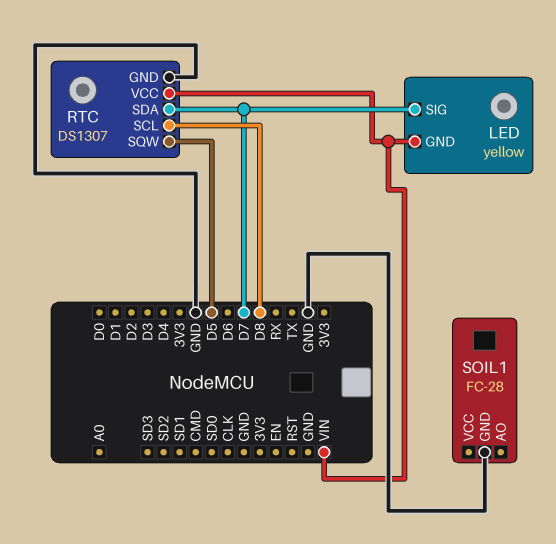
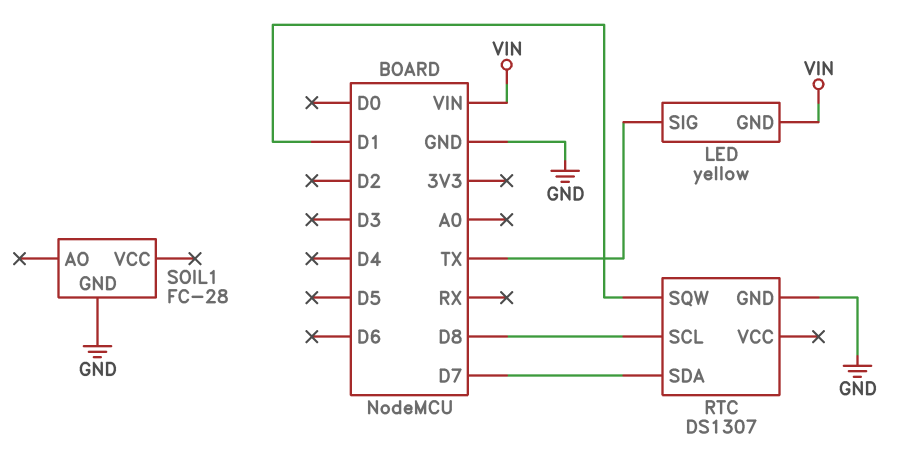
LED pin SIG: D7 -> TX
RTC pin SQW: D5 -> D1
RTC pin VCC: VIN -> none

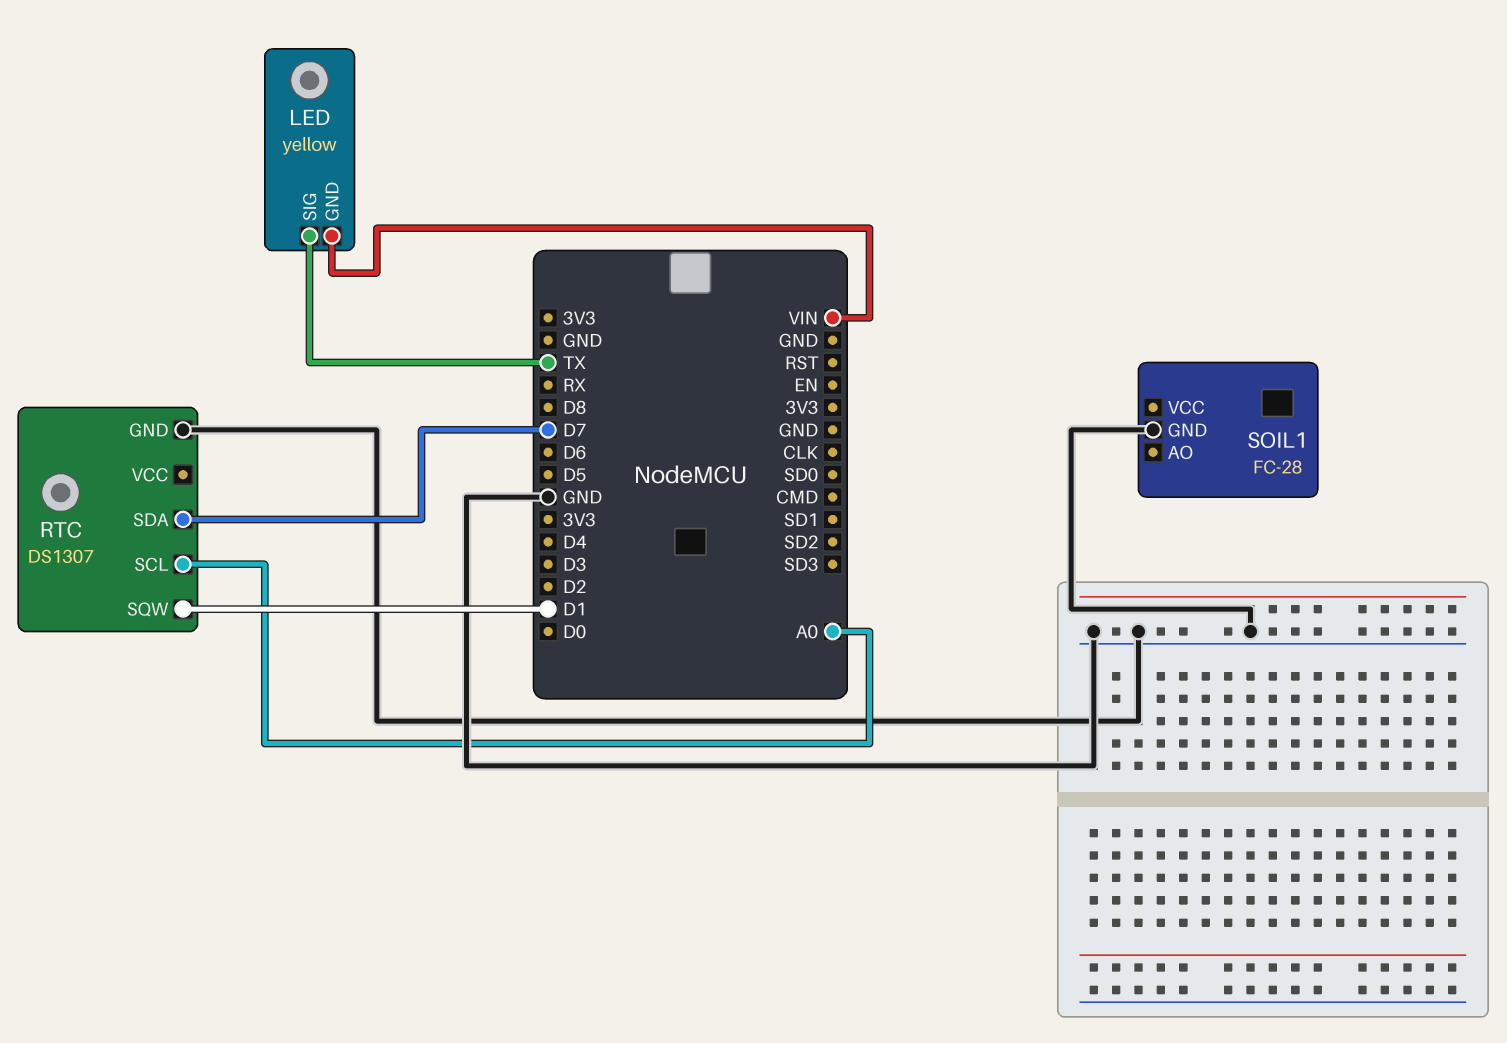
RTC pin SCL: D8 -> A0

